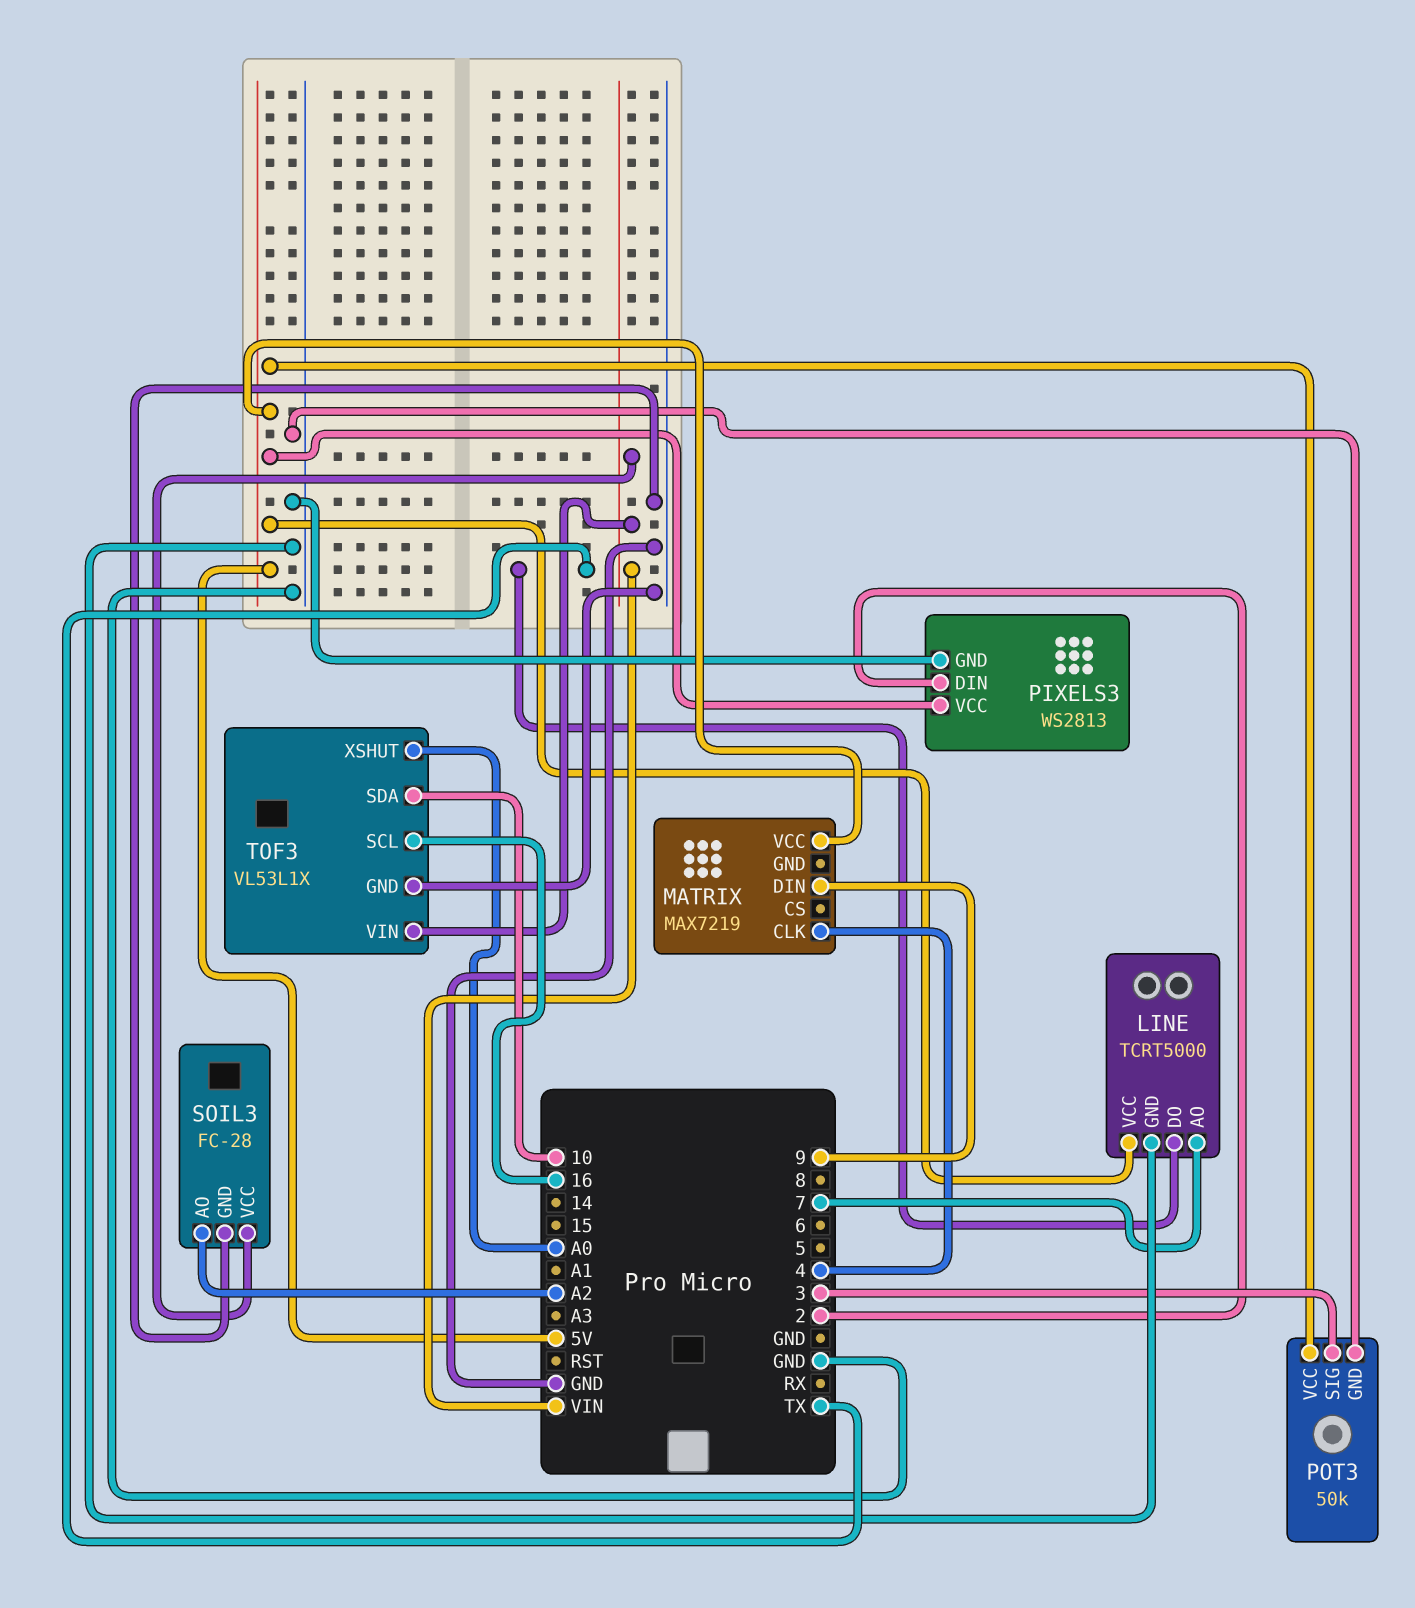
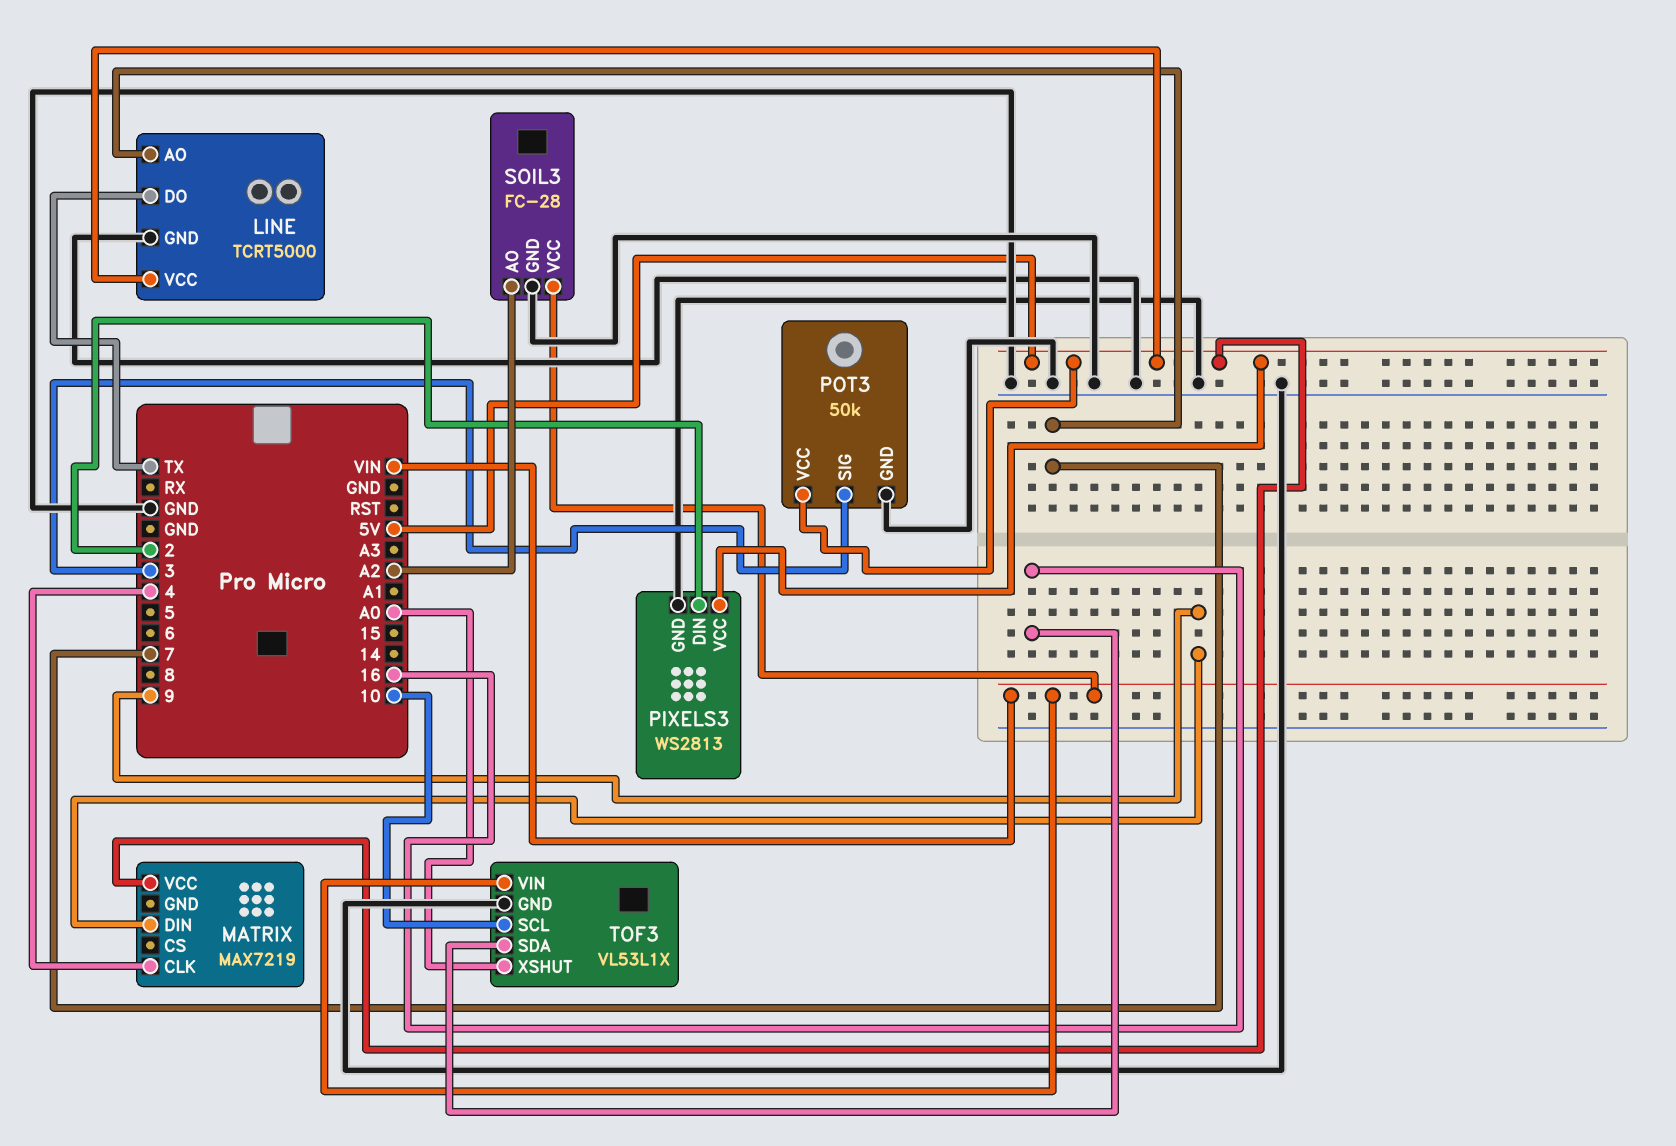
TOF3 pin SCL: 16 -> 10
TOF3 pin SDA: 10 -> 16

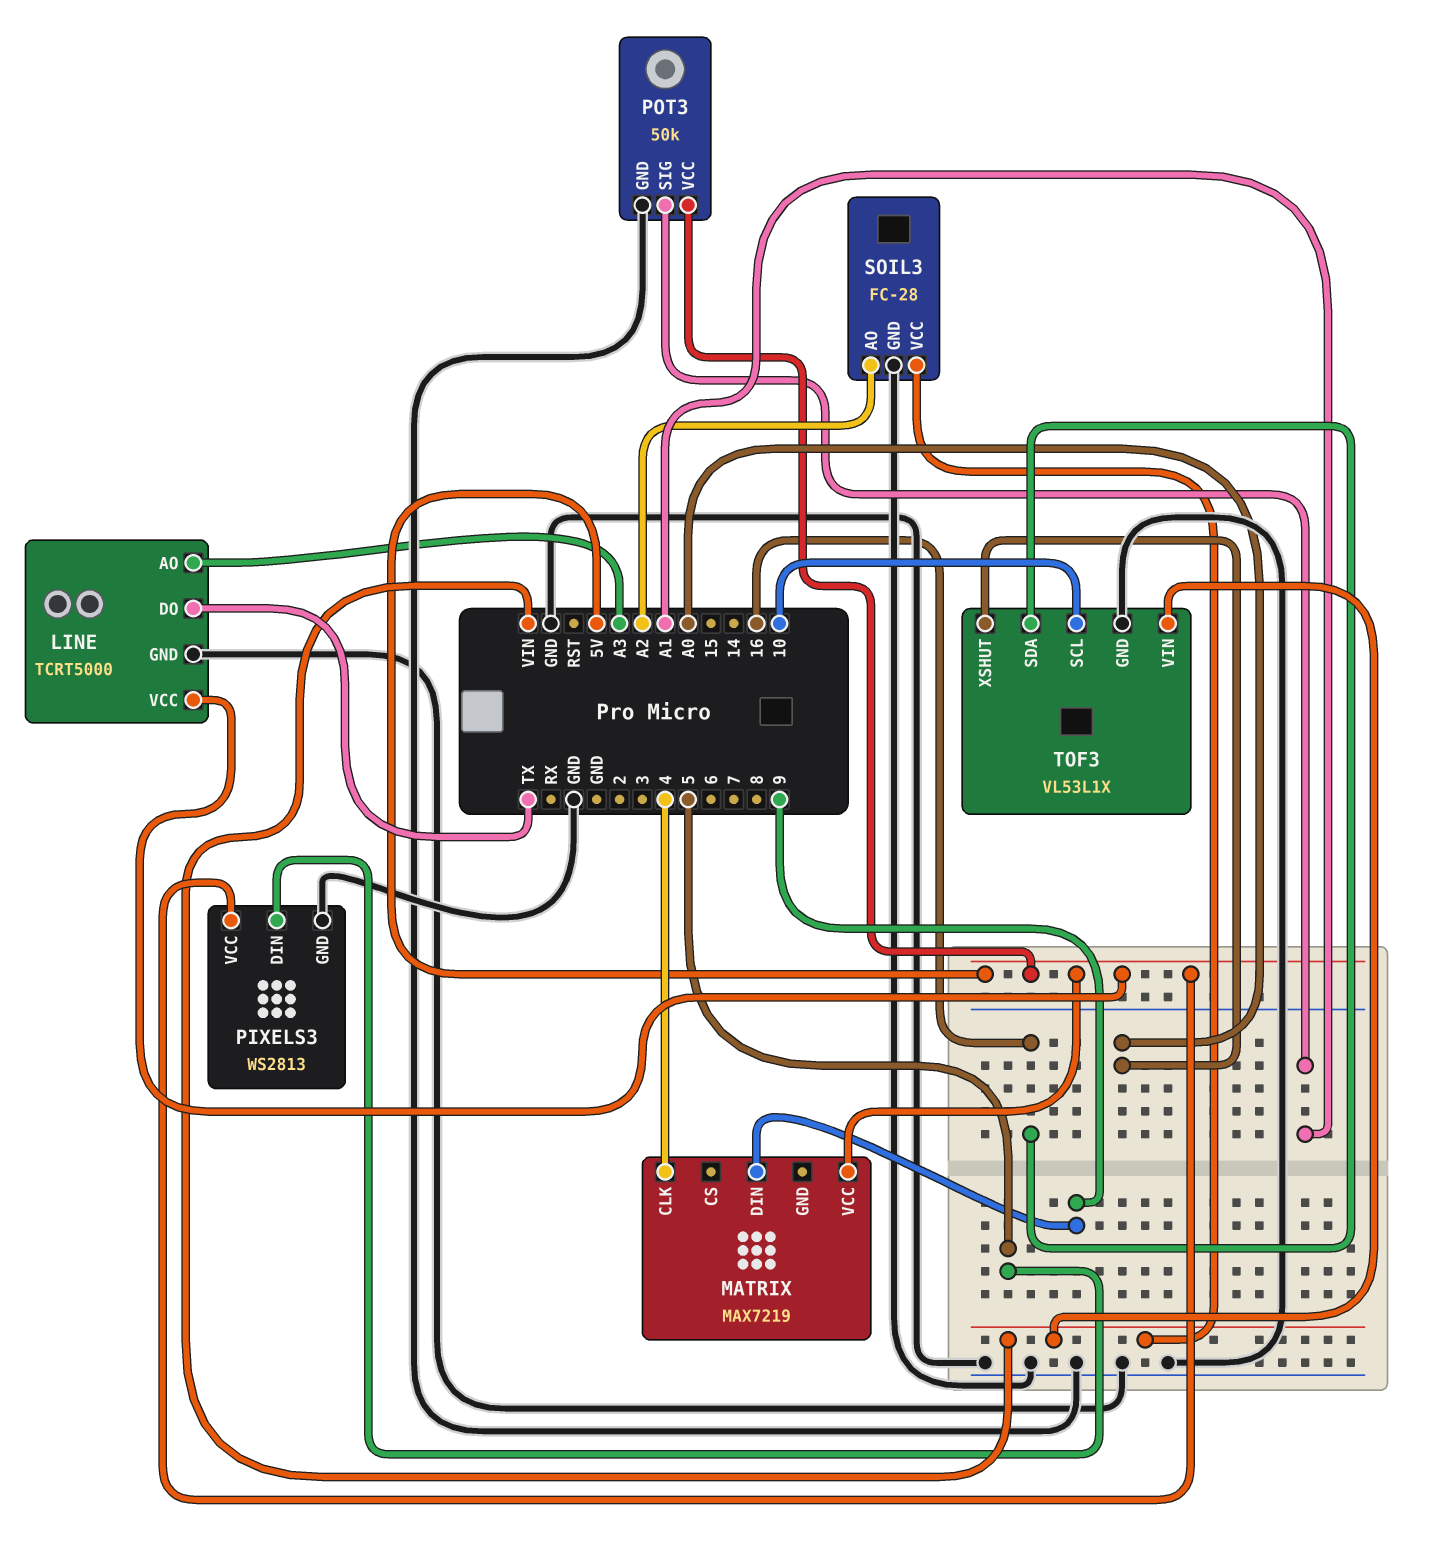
LINE pin AO: 7 -> A3
PIXELS3 pin DIN: 2 -> 5
POT3 pin SIG: 3 -> A1

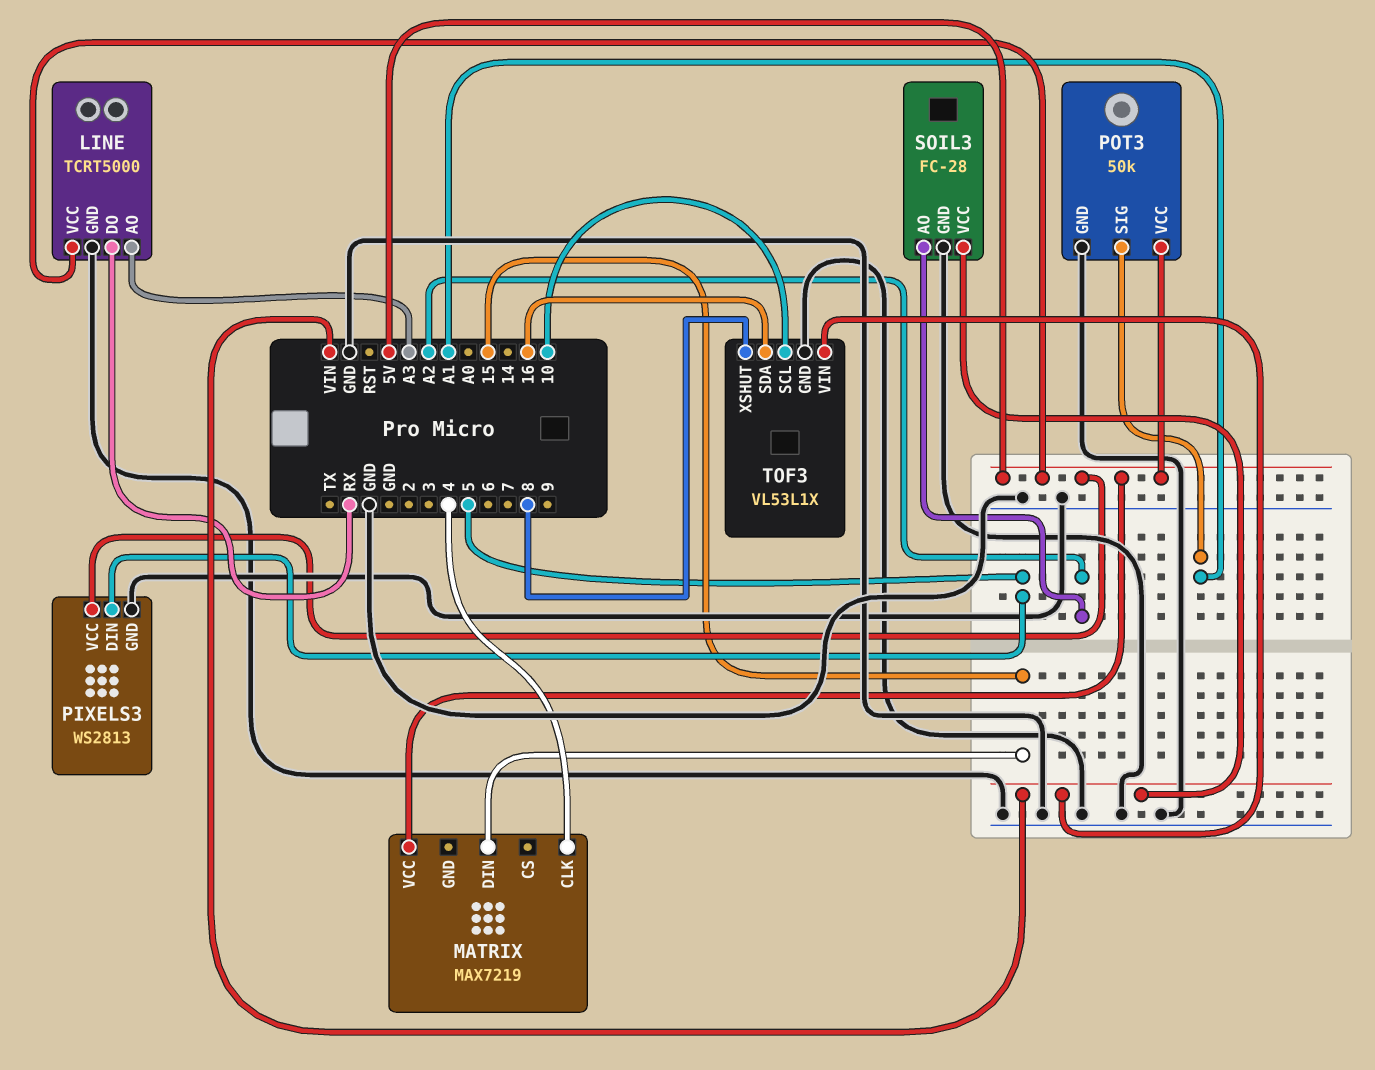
LINE pin DO: TX -> RX
MATRIX pin DIN: 9 -> 15
TOF3 pin XSHUT: A0 -> 8

